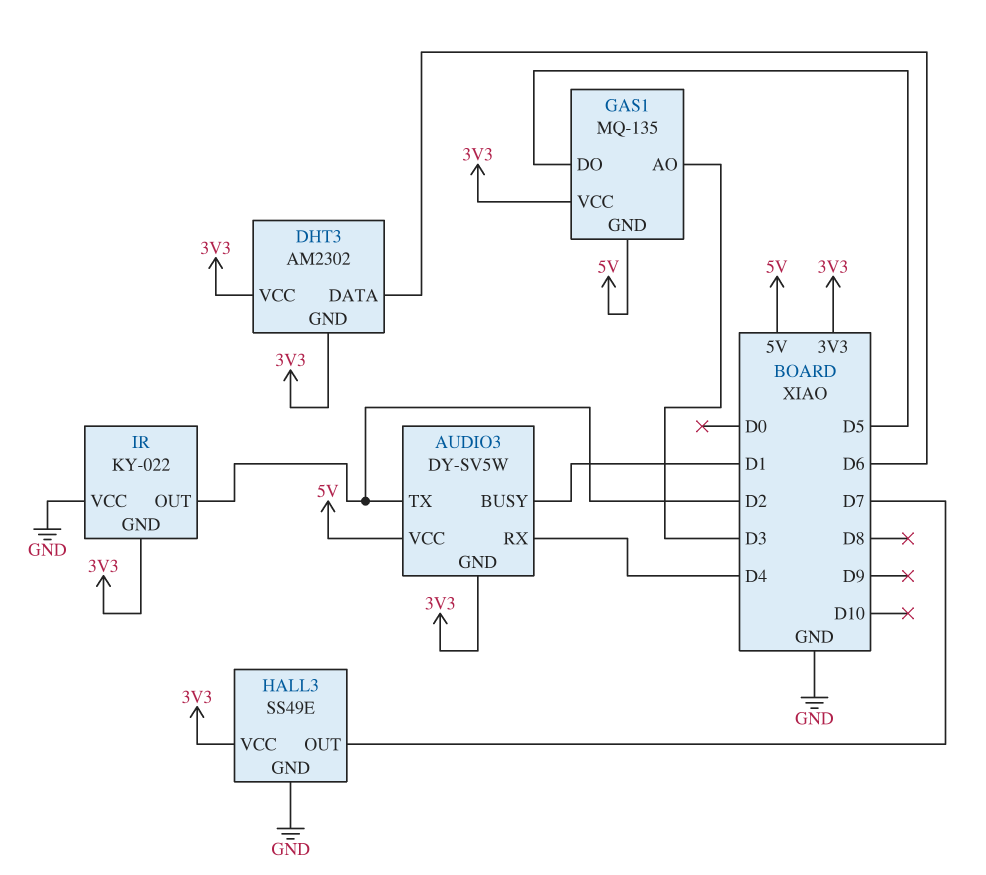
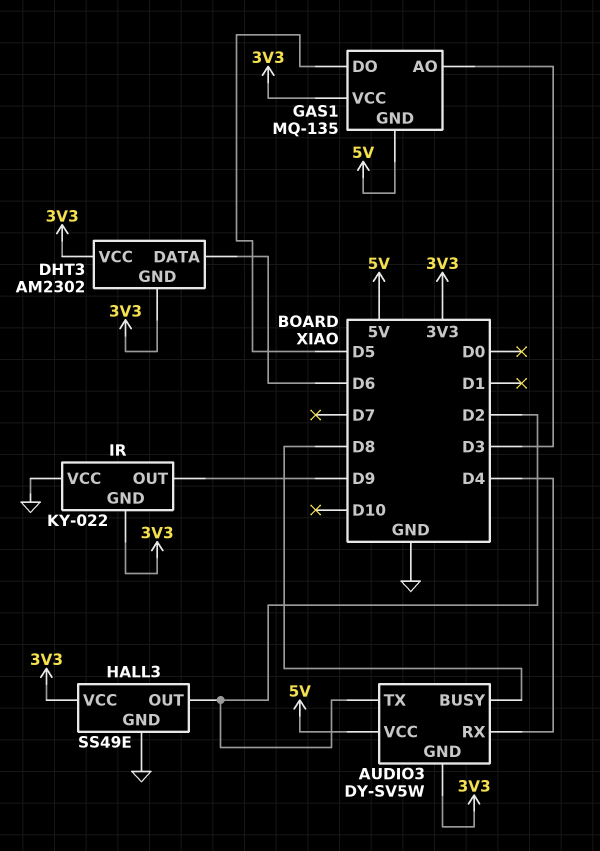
AUDIO3 pin BUSY: D1 -> D8
HALL3 pin OUT: D7 -> D2
IR pin OUT: D2 -> D9

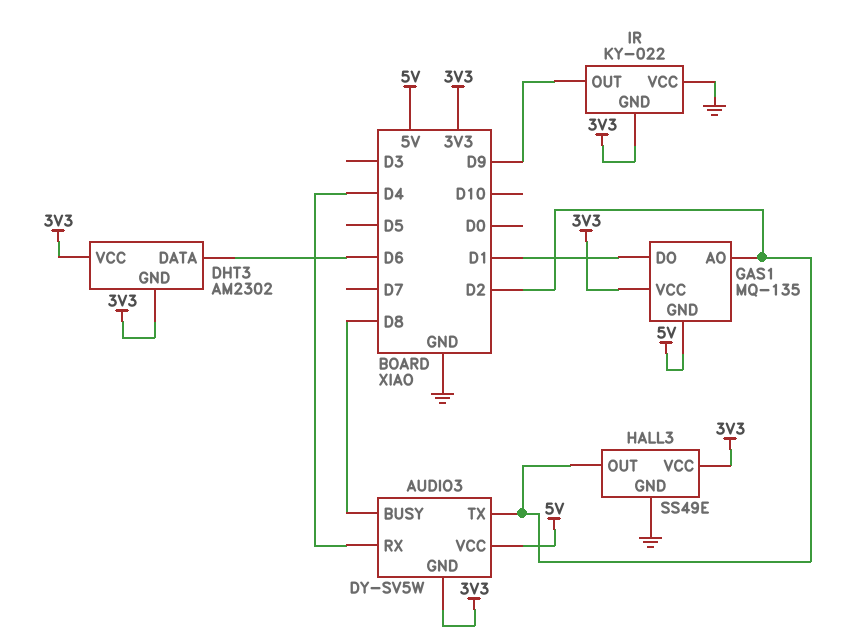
GAS1 pin AO: D3 -> D2
GAS1 pin DO: D5 -> D1

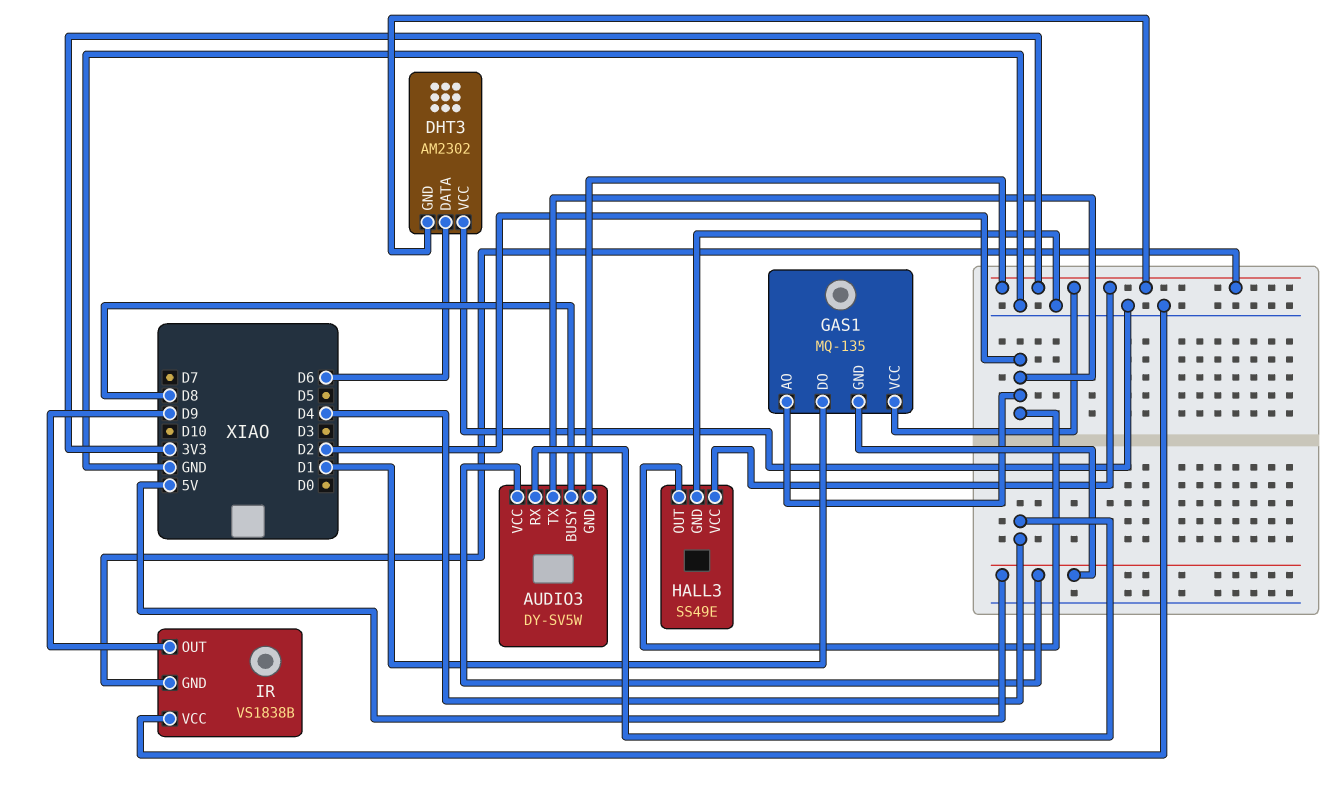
DHT3 pin VCC: 3V3 -> GND
IR: KY-022 -> VS1838B

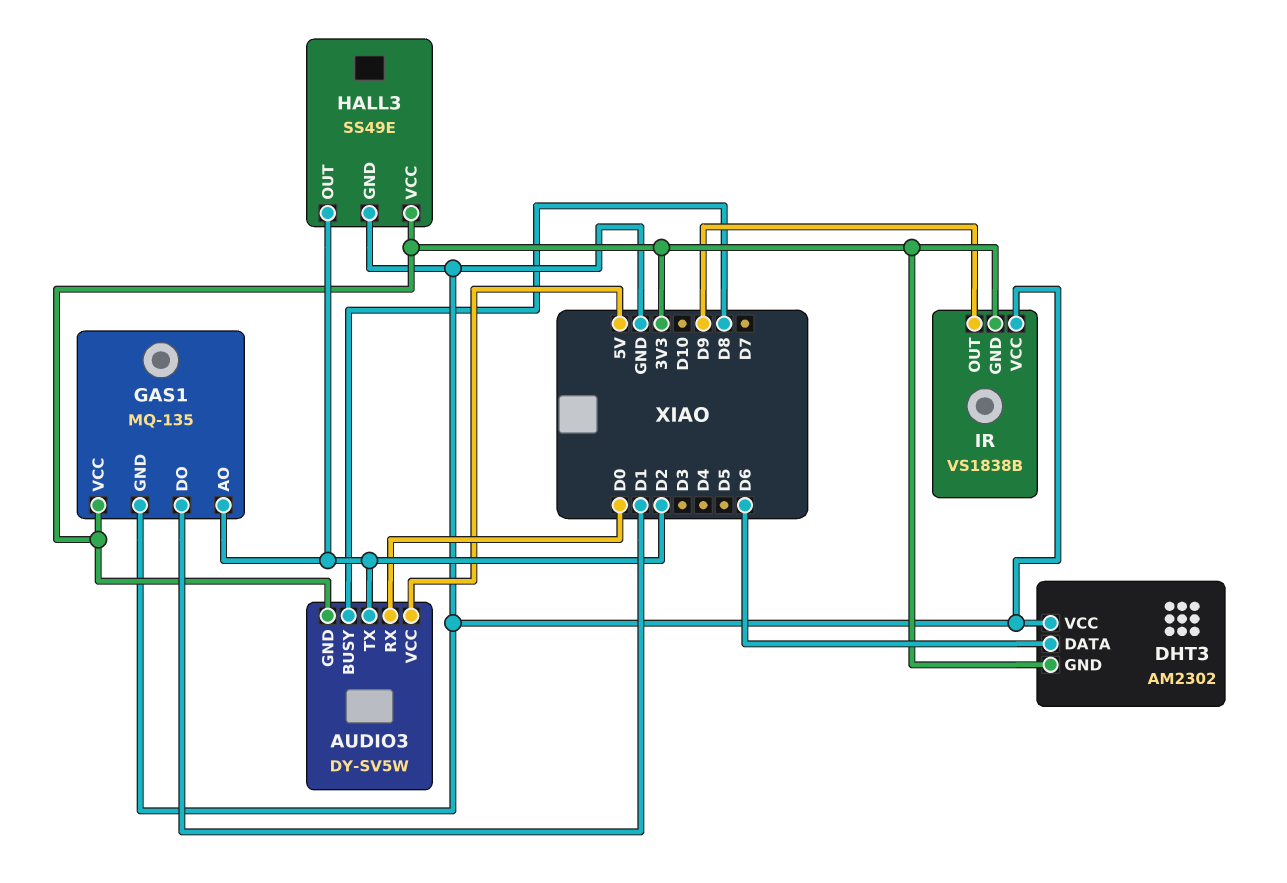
AUDIO3 pin RX: D4 -> D0
GAS1 pin GND: 5V -> GND

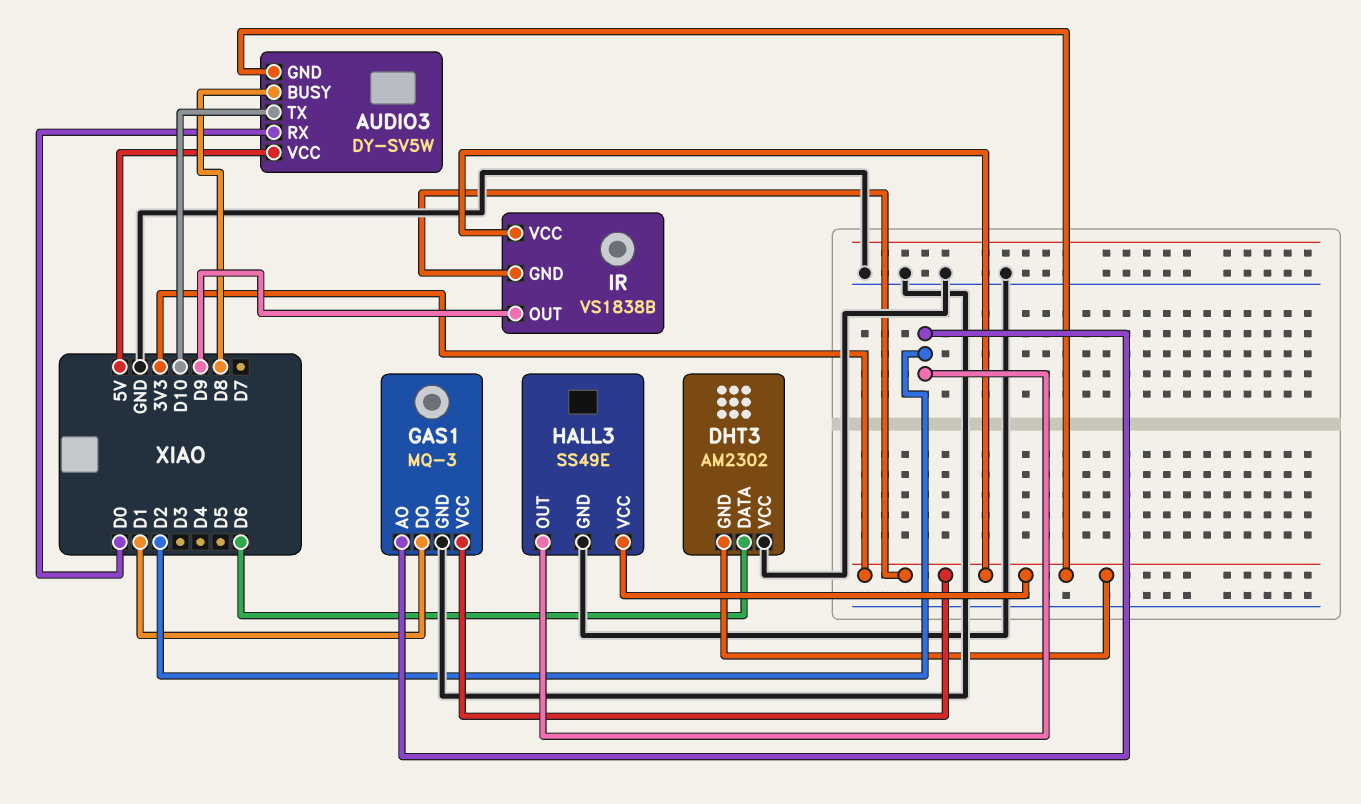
AUDIO3 pin TX: D2 -> D10
GAS1: MQ-135 -> MQ-3
IR pin VCC: GND -> 3V3

